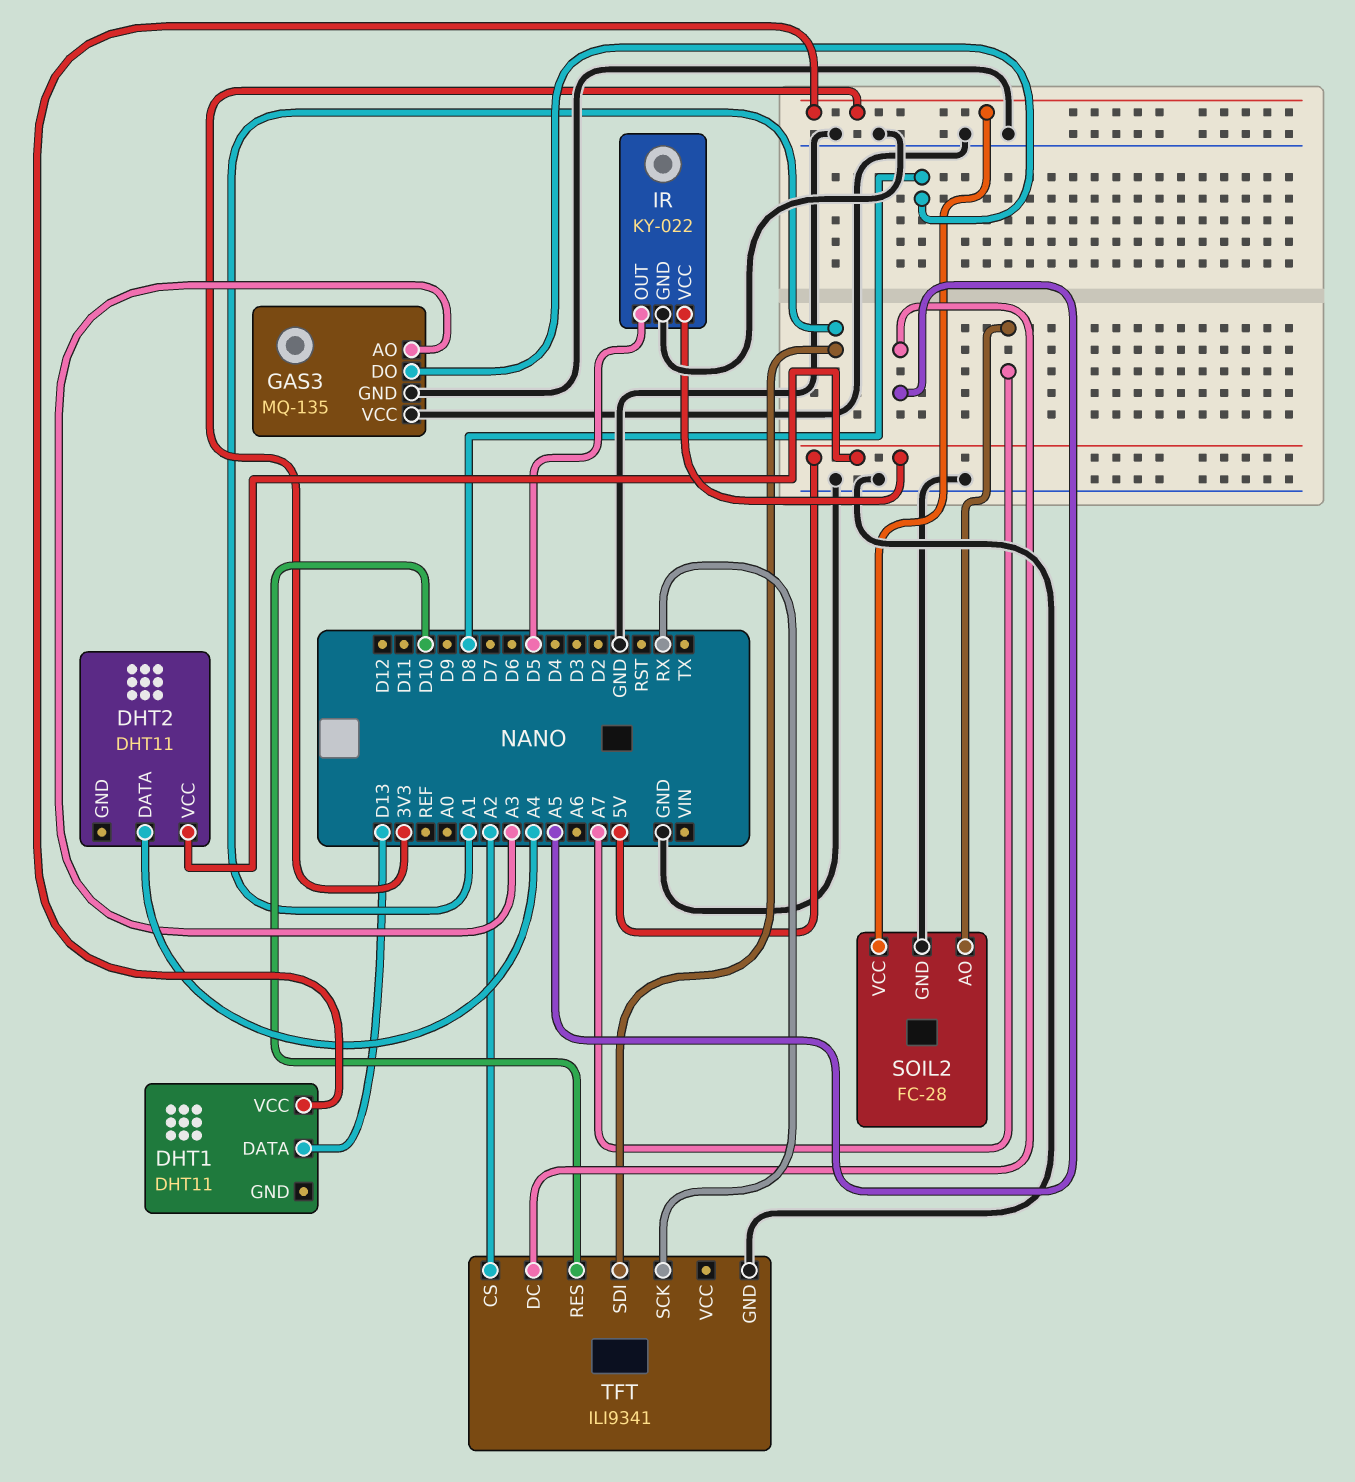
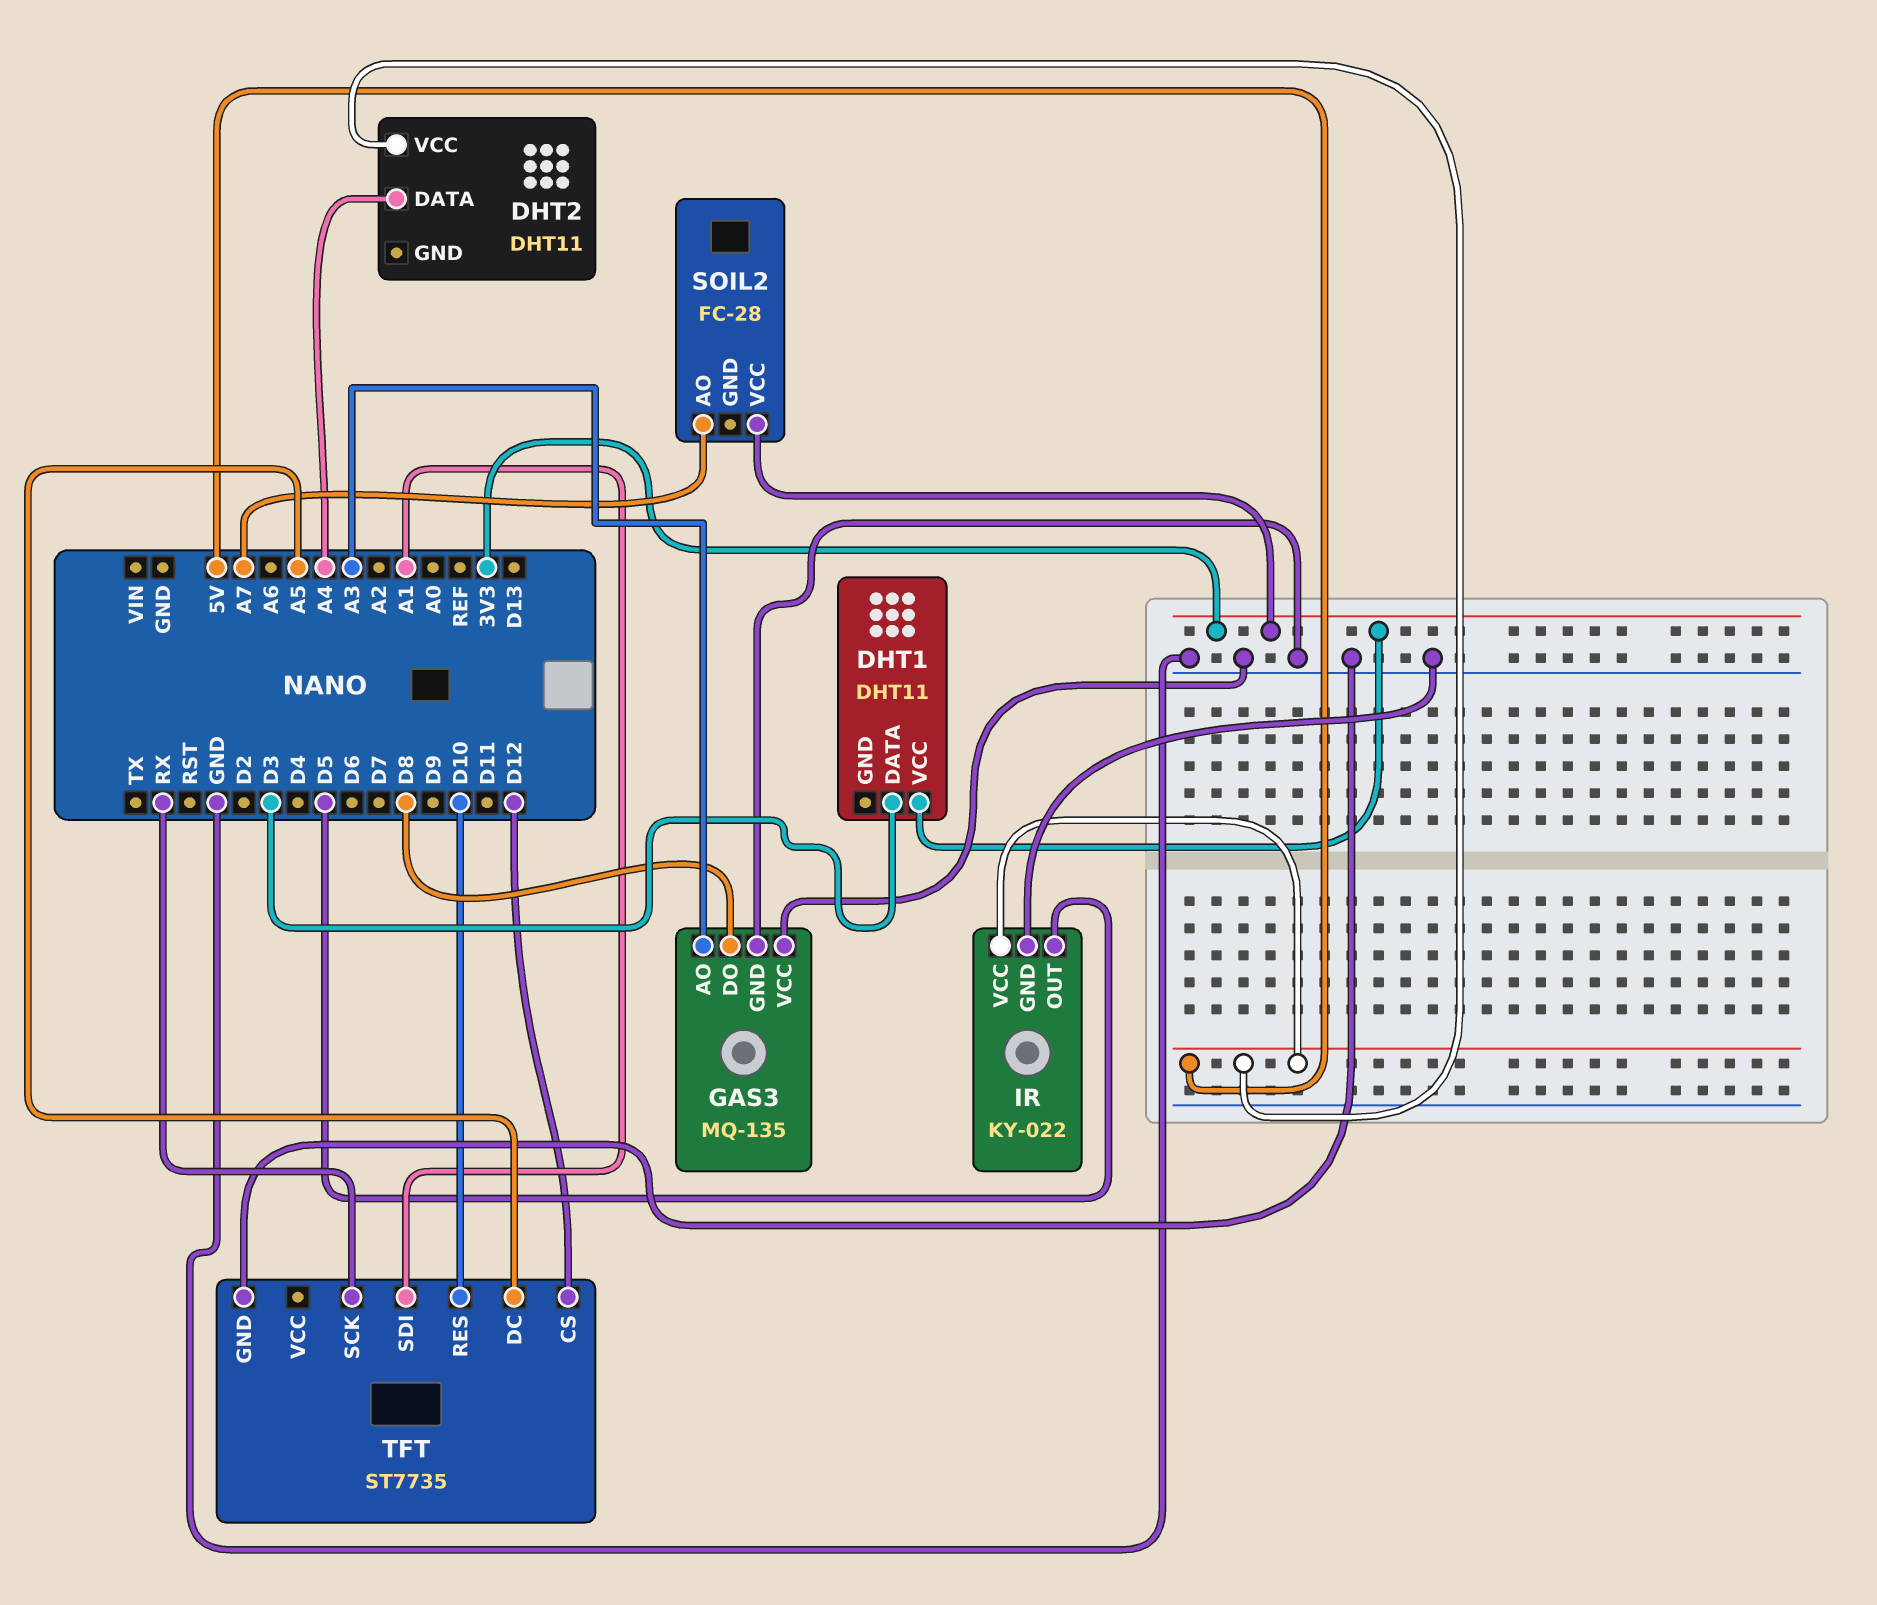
DHT1 pin DATA: D13 -> D3
SOIL2 pin GND: GND -> none
TFT: ILI9341 -> ST7735
TFT pin CS: A2 -> D12

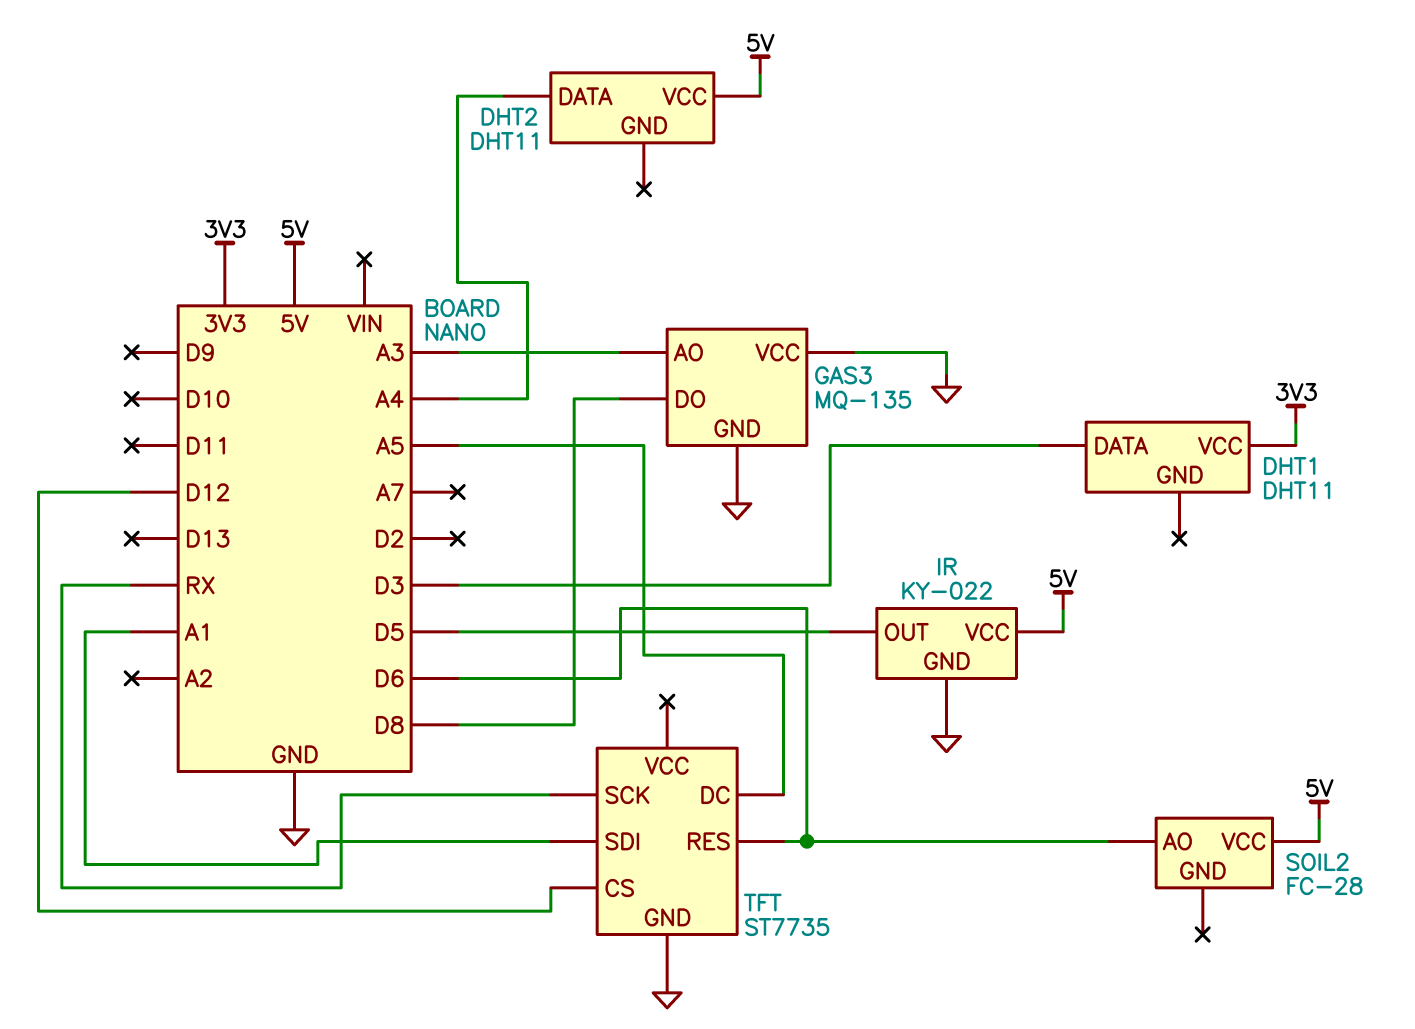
SOIL2 pin AO: A7 -> D6
SOIL2 pin VCC: 3V3 -> 5V
TFT pin RES: D10 -> D6

